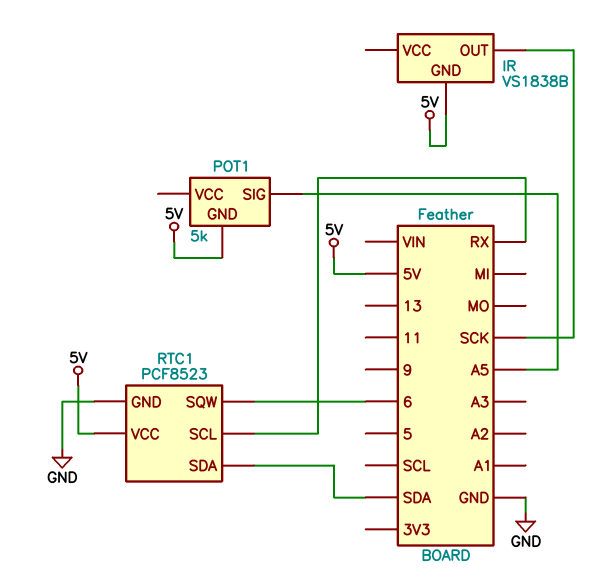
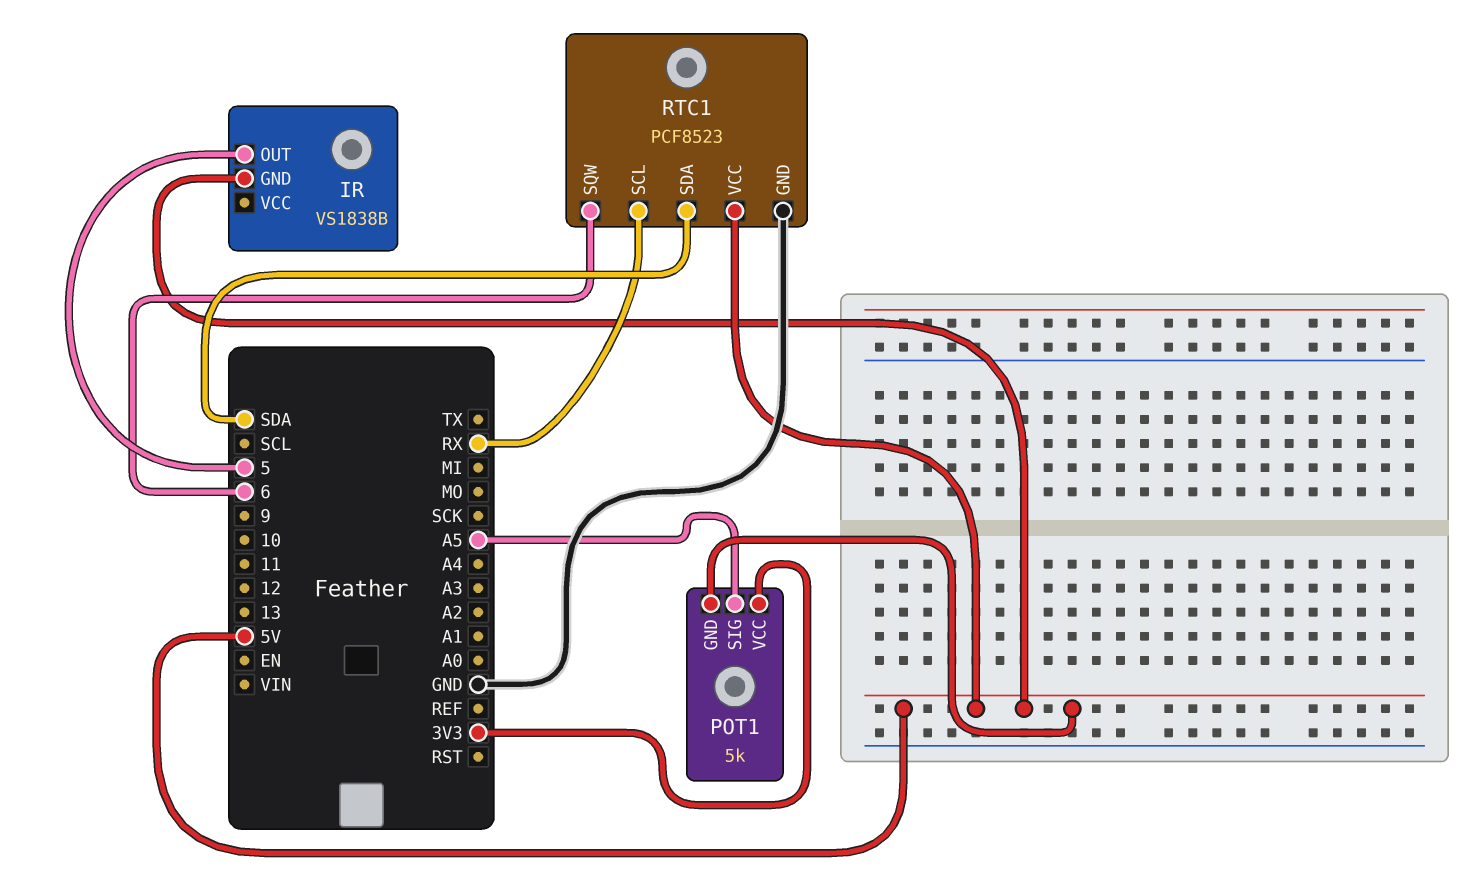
IR pin OUT: SCK -> 5
POT1 pin VCC: none -> 3V3

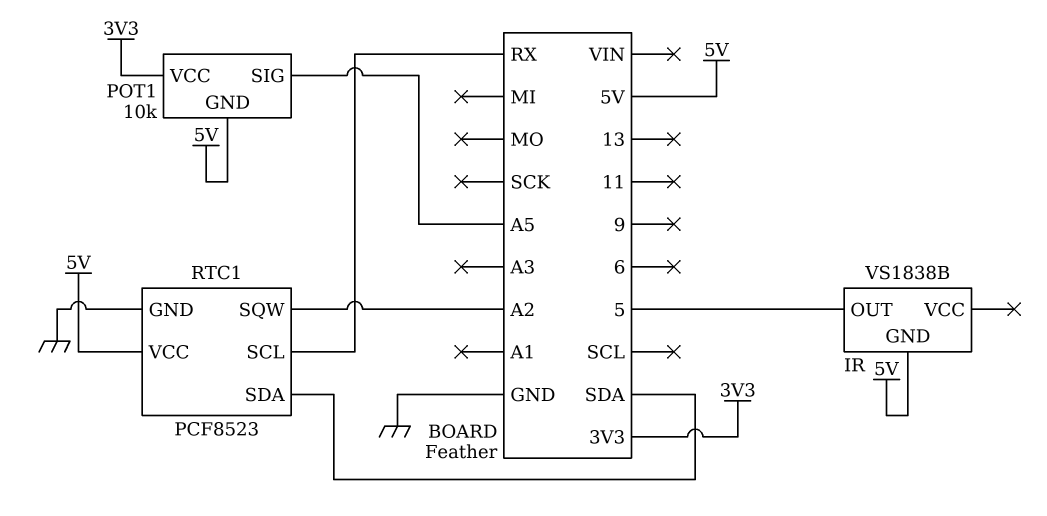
POT1: 5k -> 10k
RTC1 pin SQW: 6 -> A2

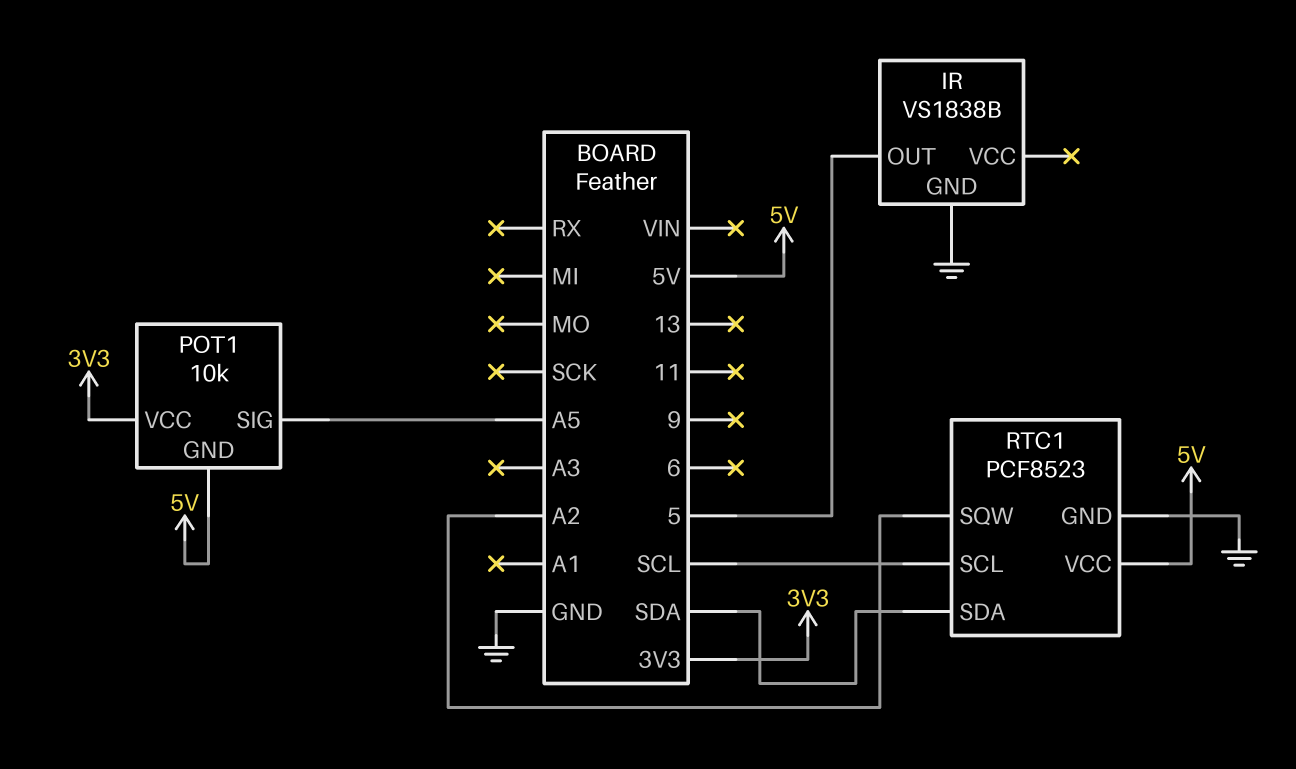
IR pin GND: 5V -> GND
RTC1 pin SCL: RX -> SCL

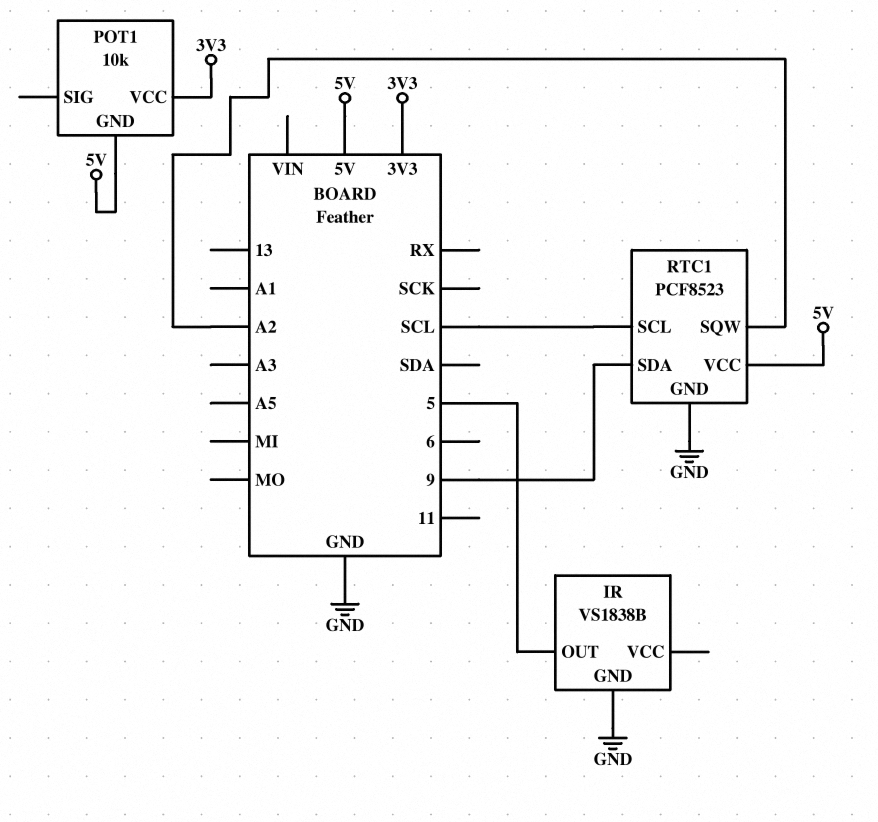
POT1 pin SIG: A5 -> none
RTC1 pin SDA: SDA -> 9

